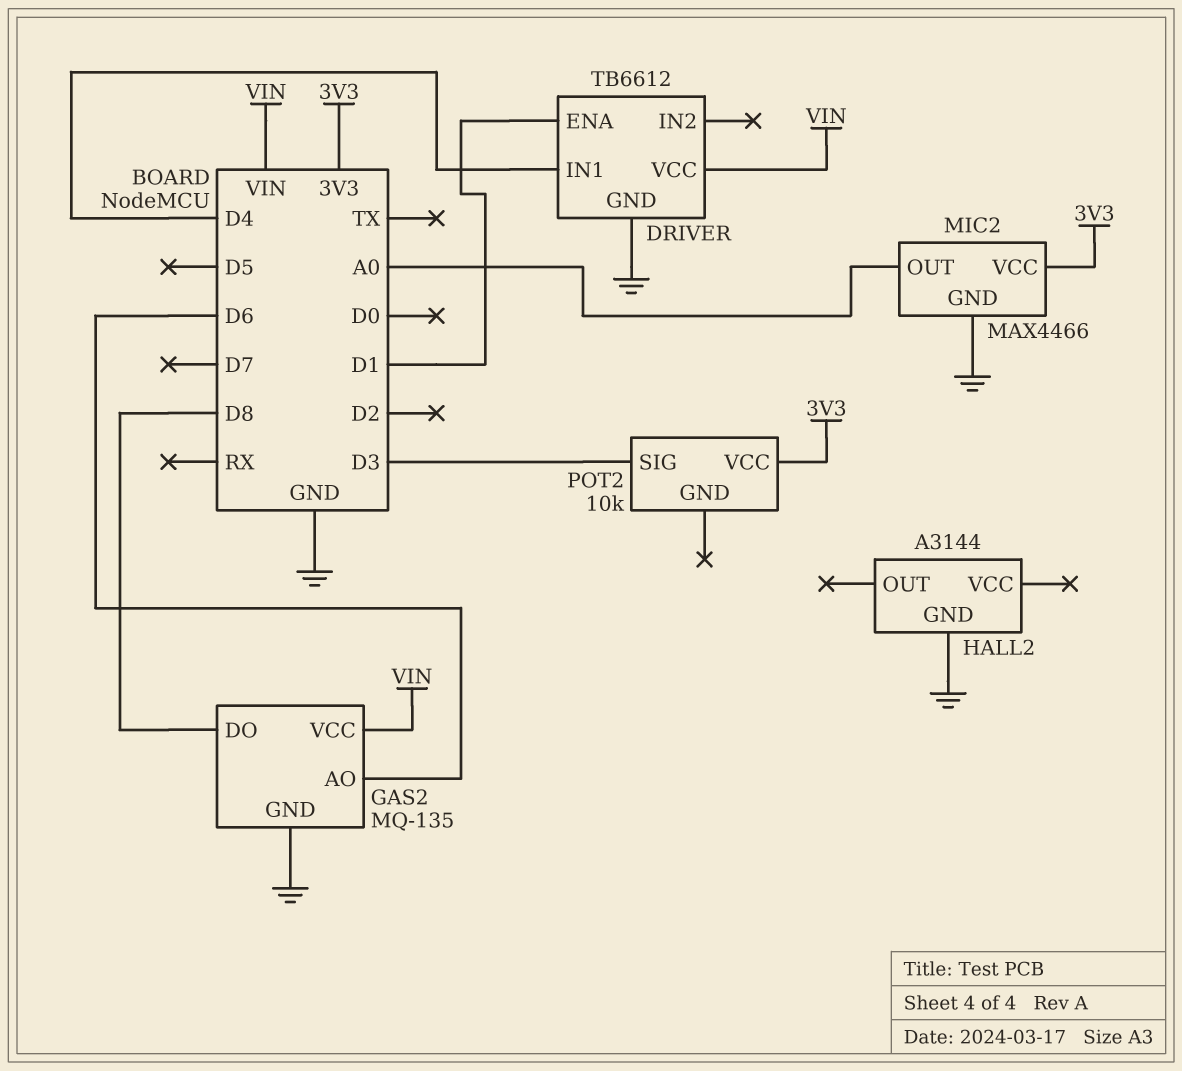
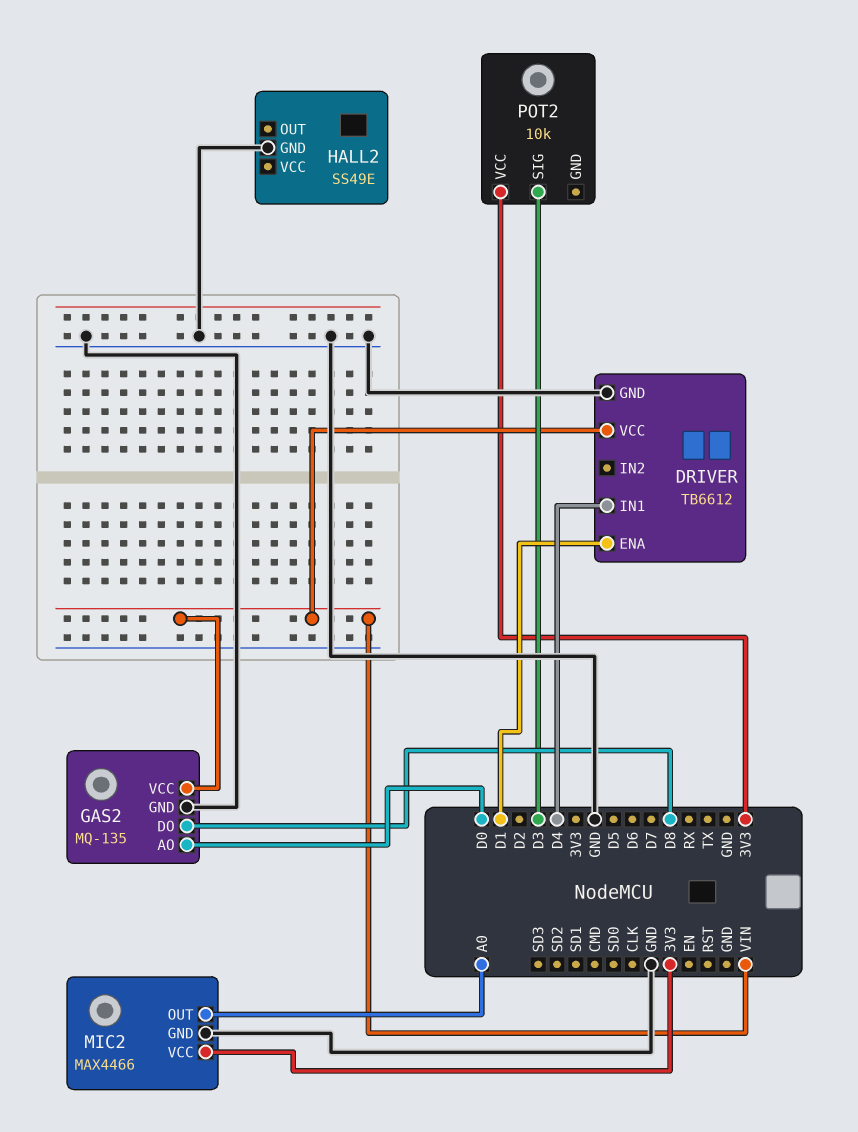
GAS2 pin AO: D6 -> D0
HALL2: A3144 -> SS49E

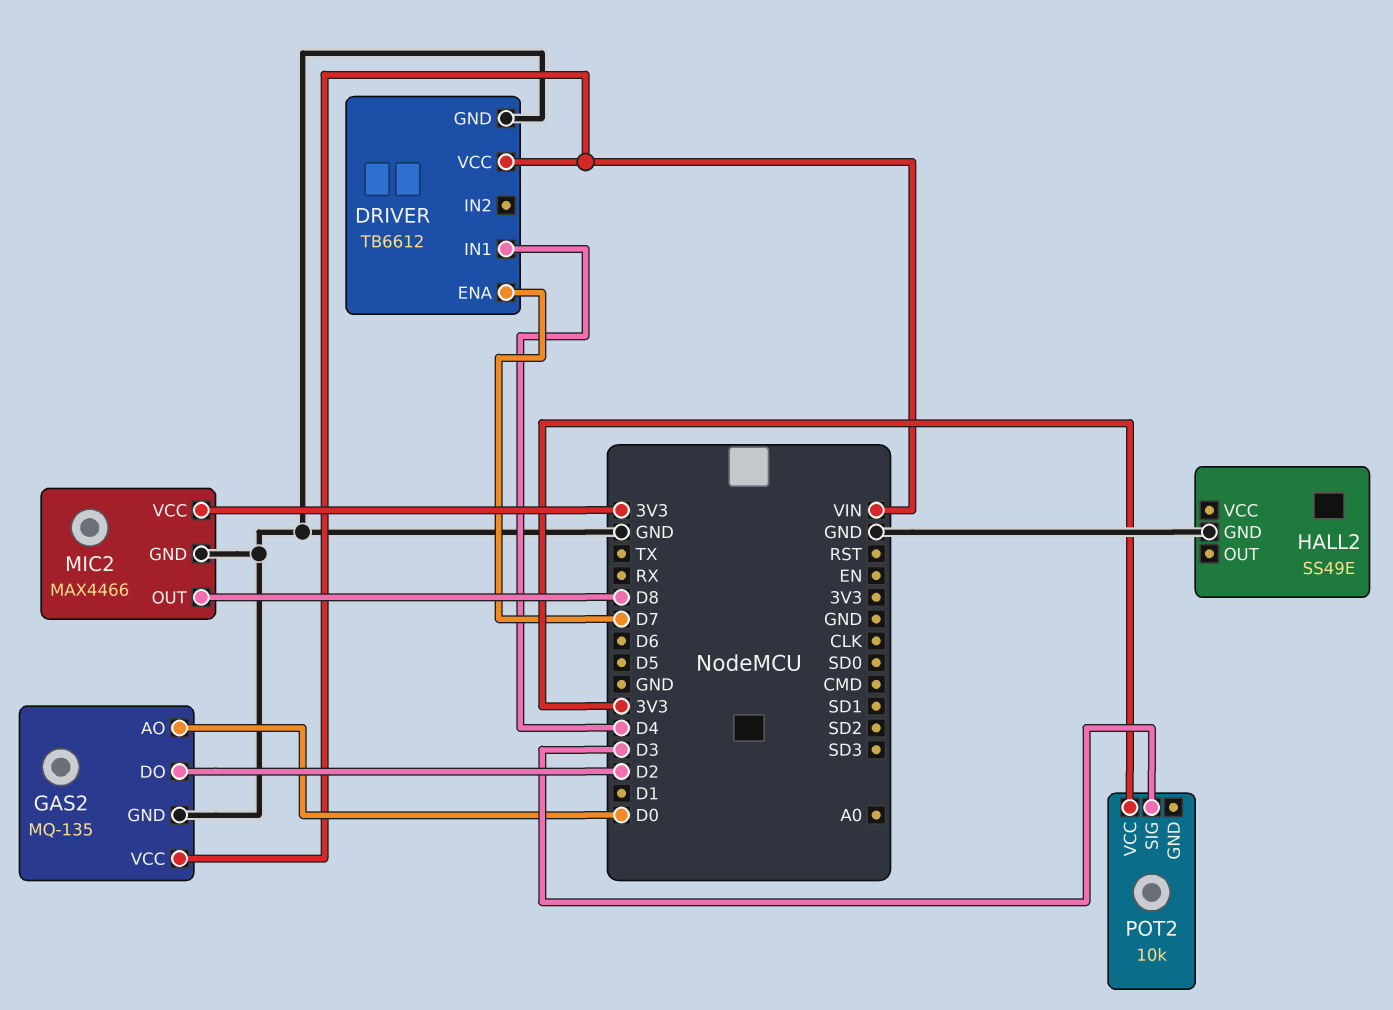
DRIVER pin ENA: D1 -> D7
GAS2 pin DO: D8 -> D2
MIC2 pin OUT: A0 -> D8

